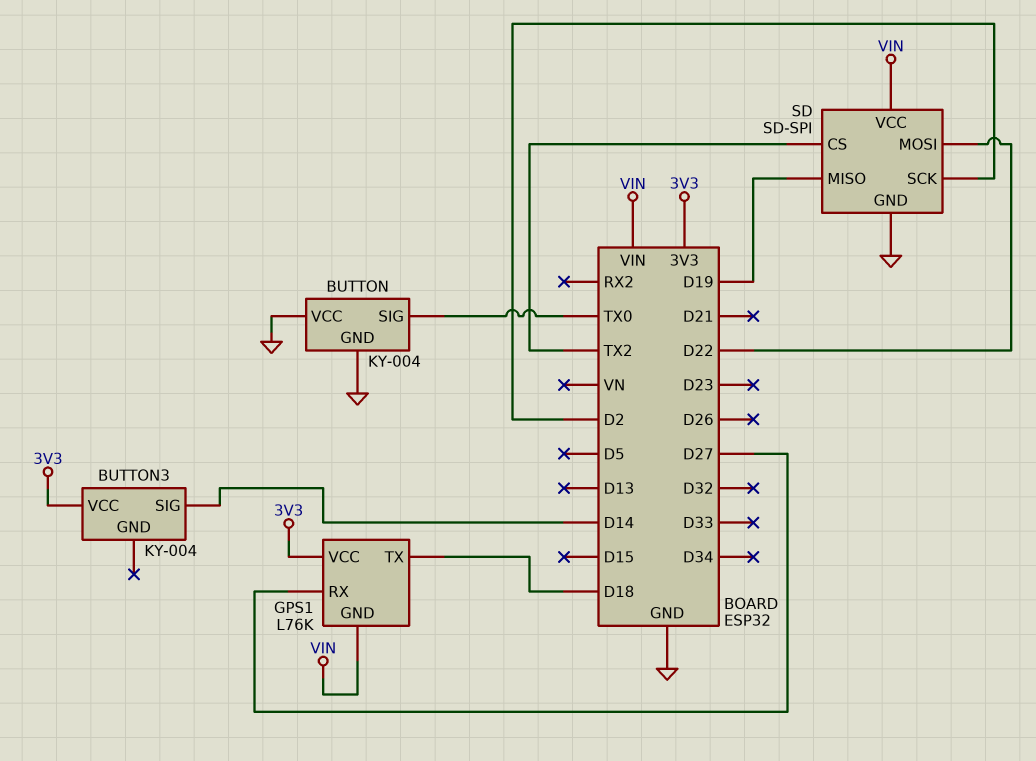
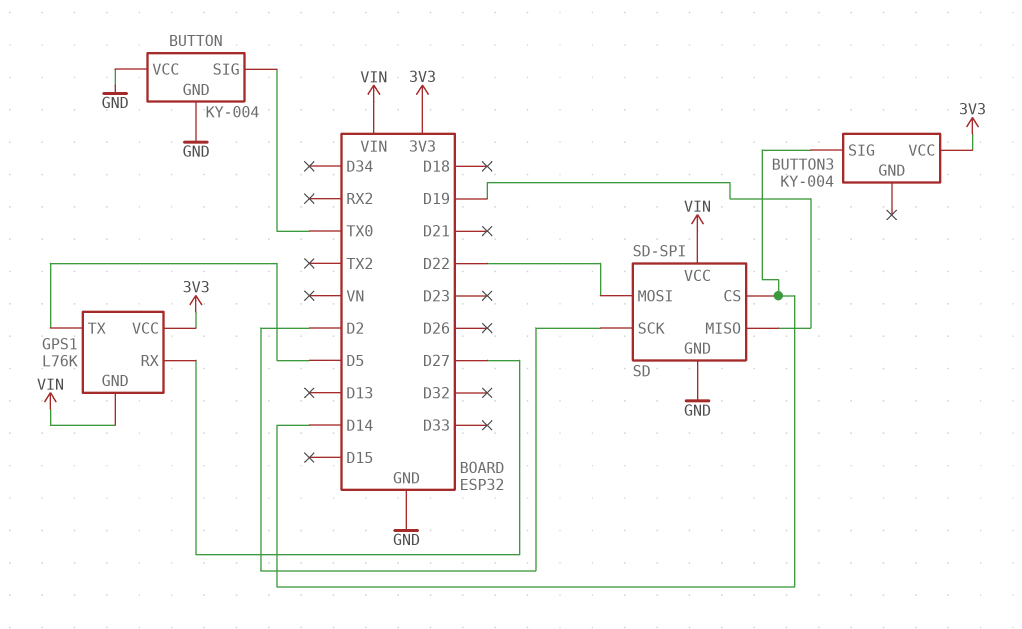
GPS1 pin TX: D18 -> D5
SD pin CS: TX2 -> D14

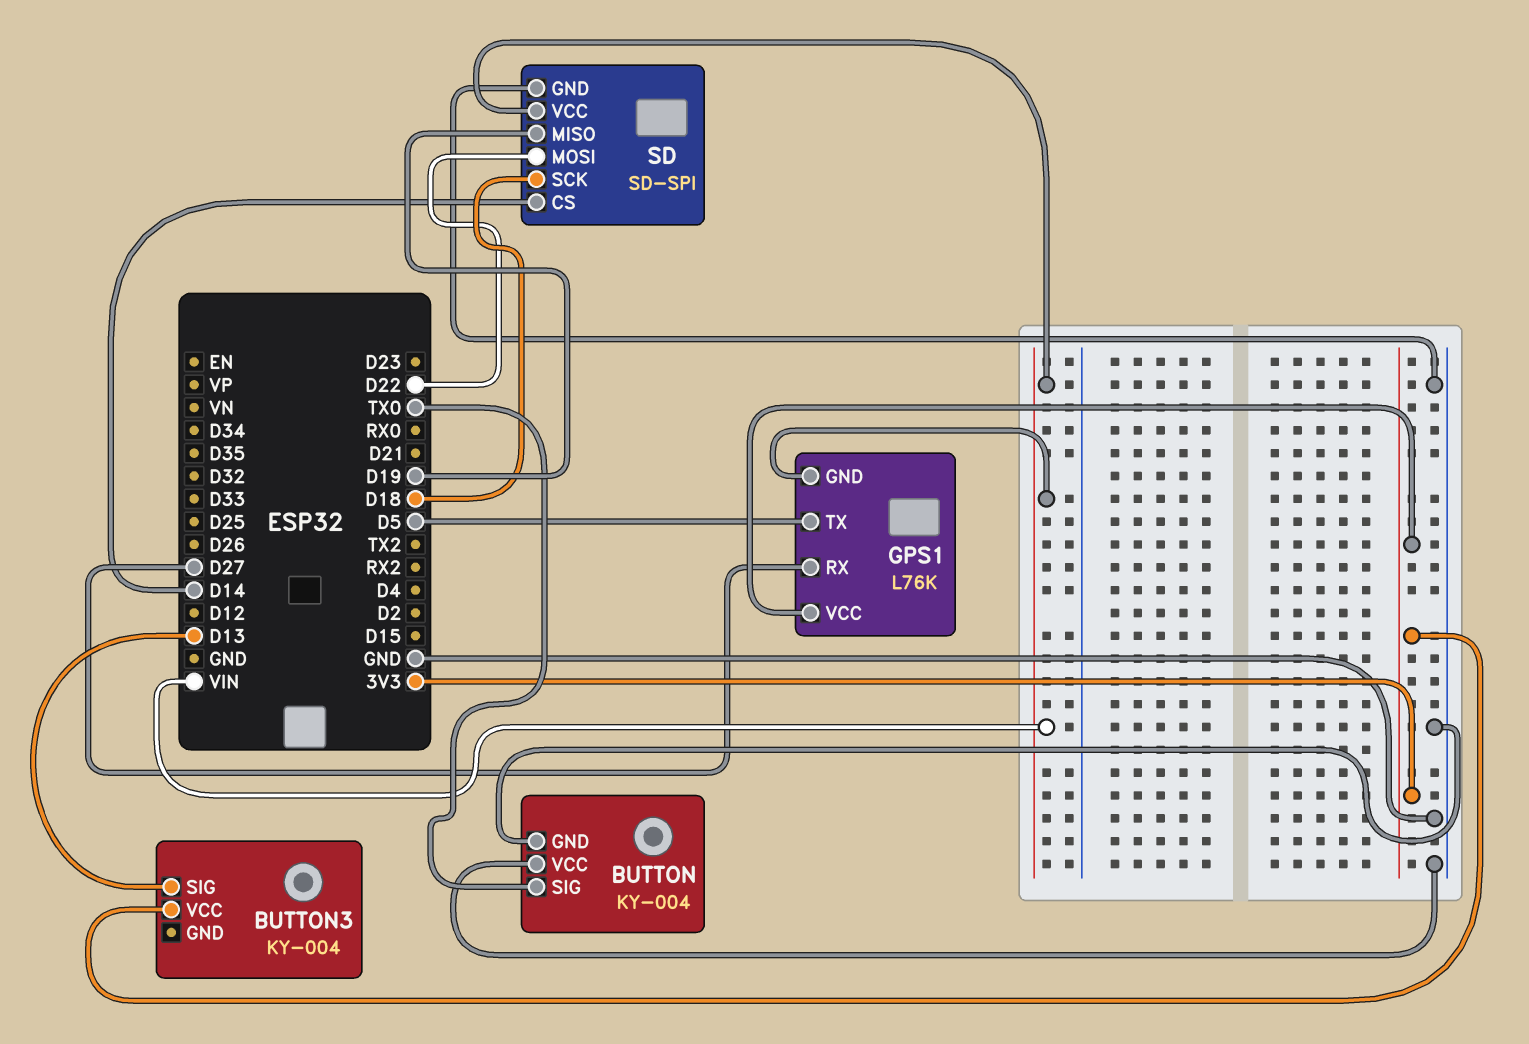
BUTTON3 pin SIG: D14 -> D13
SD pin SCK: D2 -> D18

